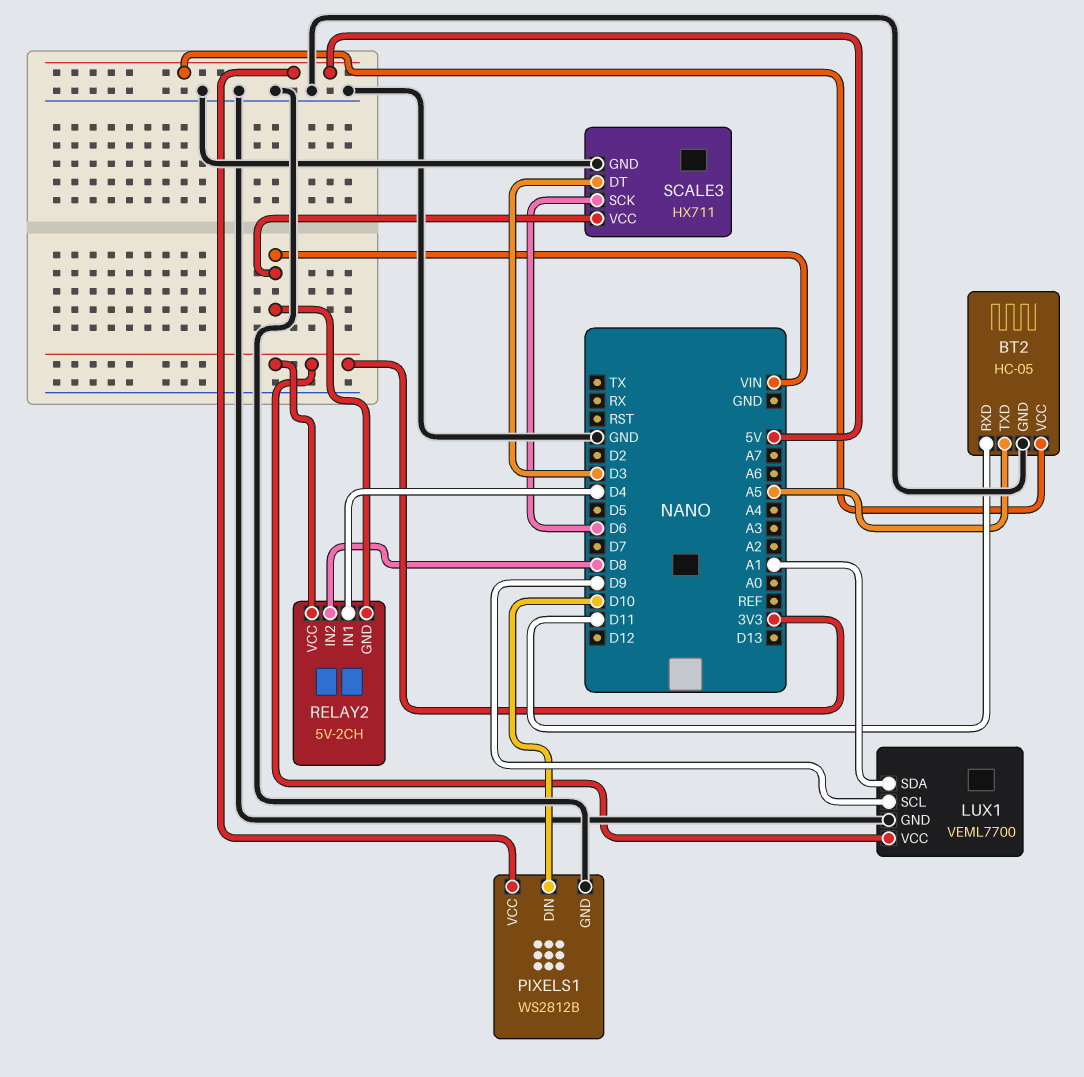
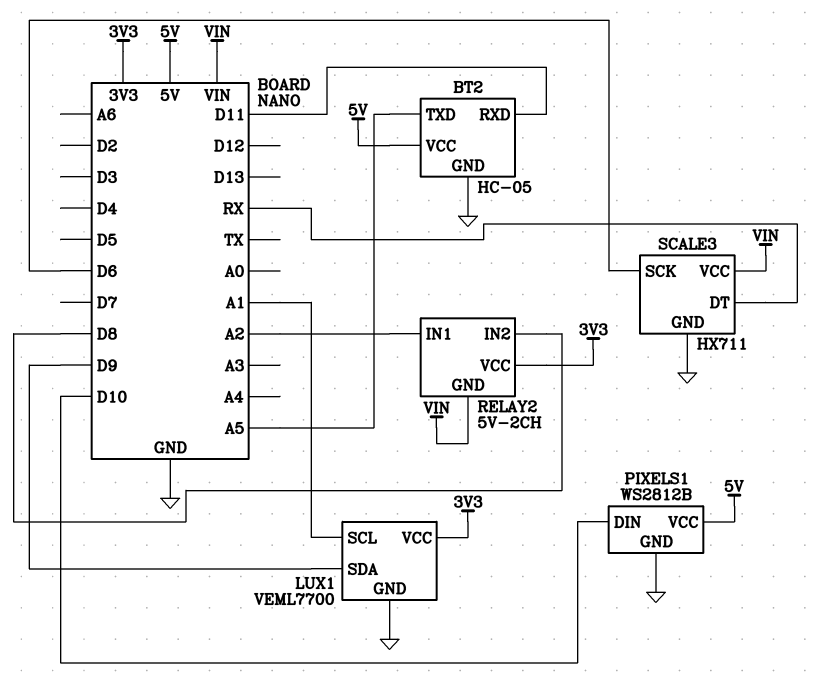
LUX1 pin SCL: D9 -> A1
LUX1 pin SDA: A1 -> D9
RELAY2 pin IN1: D4 -> A2
SCALE3 pin DT: D3 -> RX

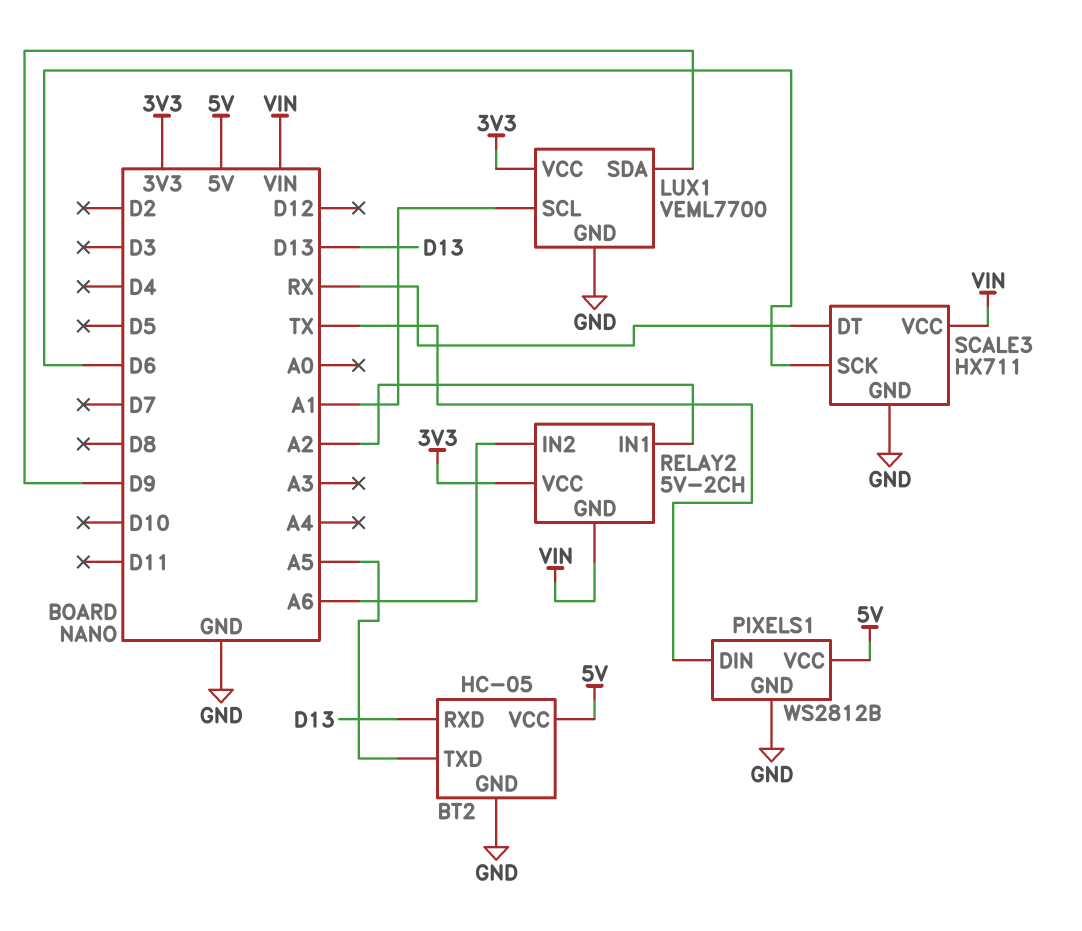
BT2 pin RXD: D11 -> D13
PIXELS1 pin DIN: D10 -> TX
RELAY2 pin IN2: D8 -> A6

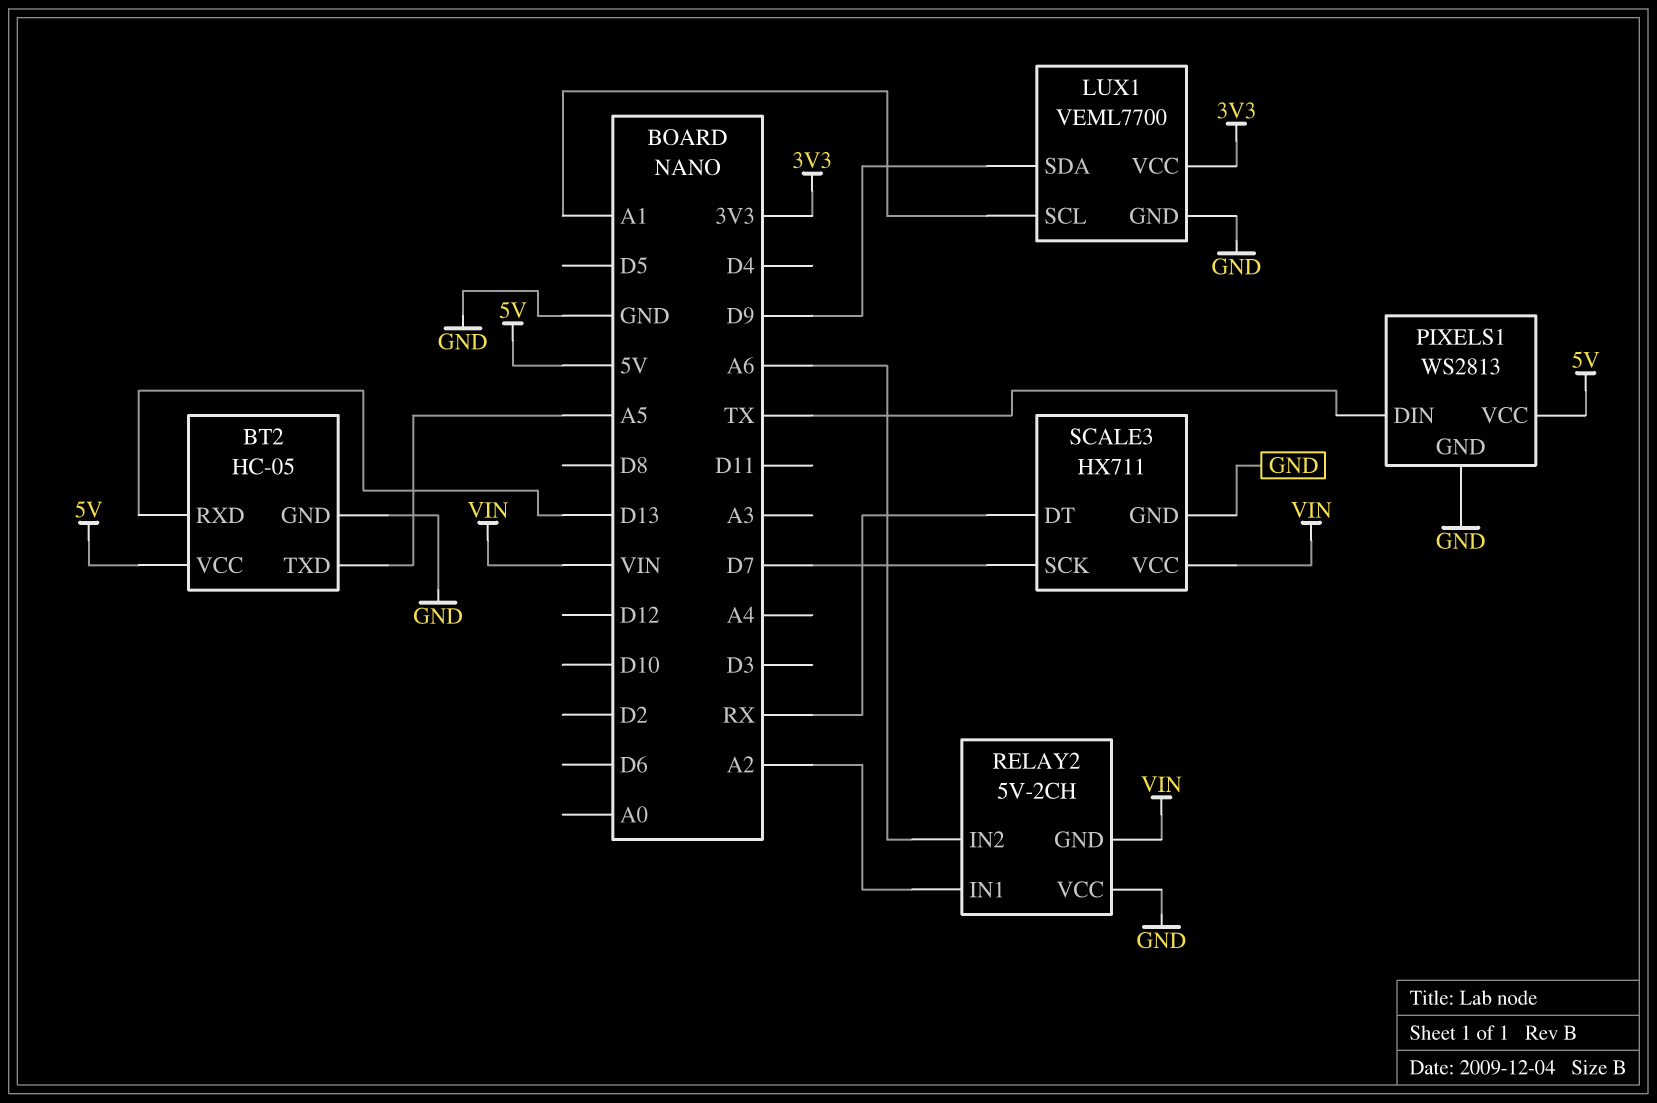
PIXELS1: WS2812B -> WS2813
RELAY2 pin VCC: 3V3 -> GND
SCALE3 pin SCK: D6 -> D7

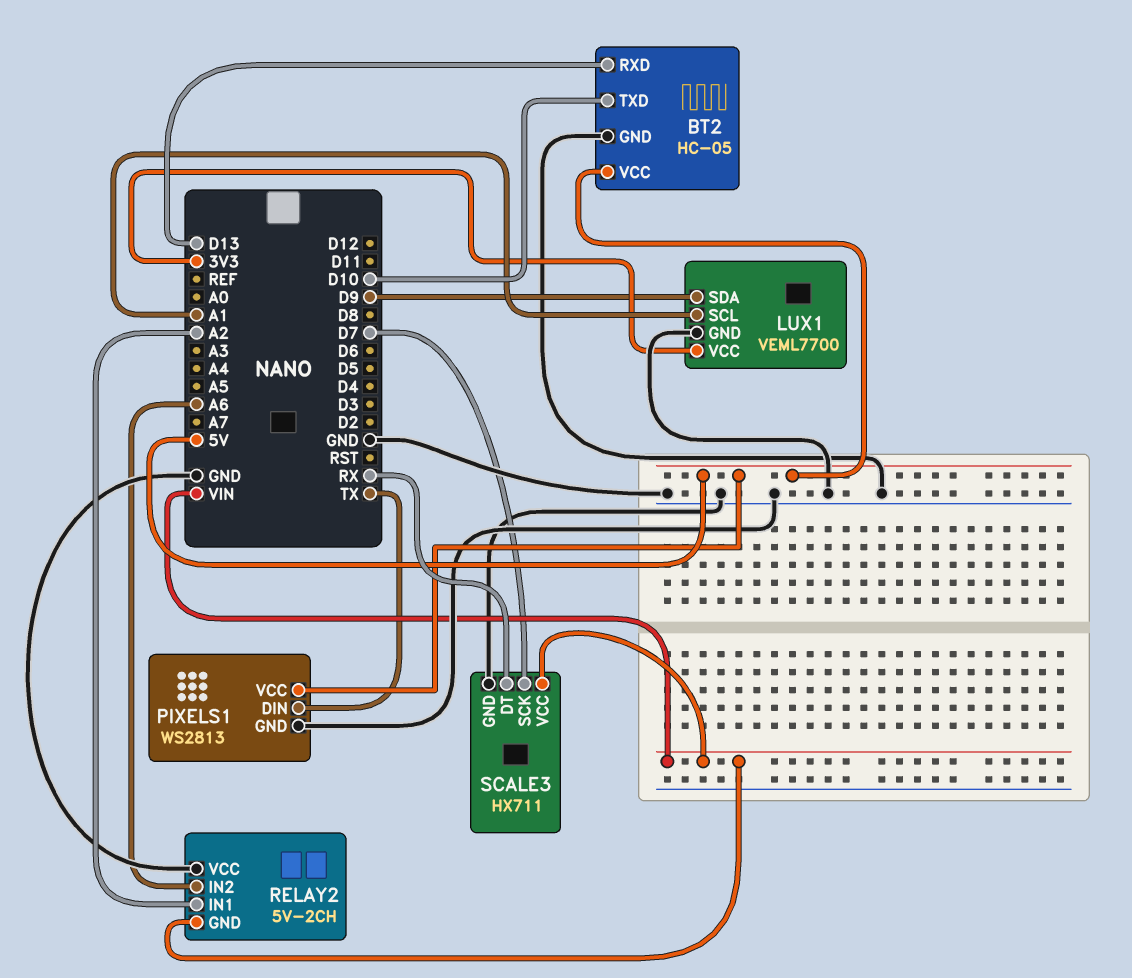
BT2 pin TXD: A5 -> D10

